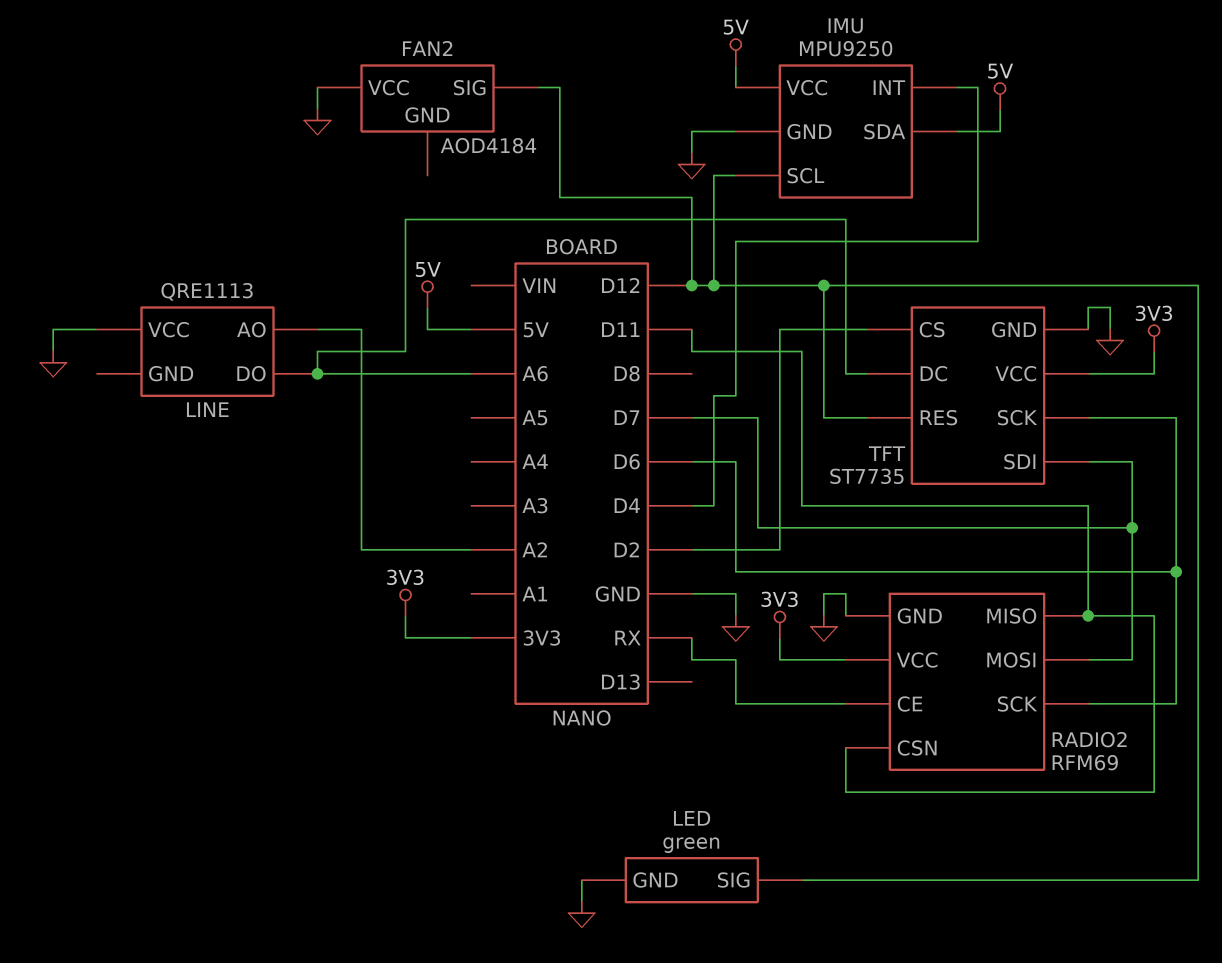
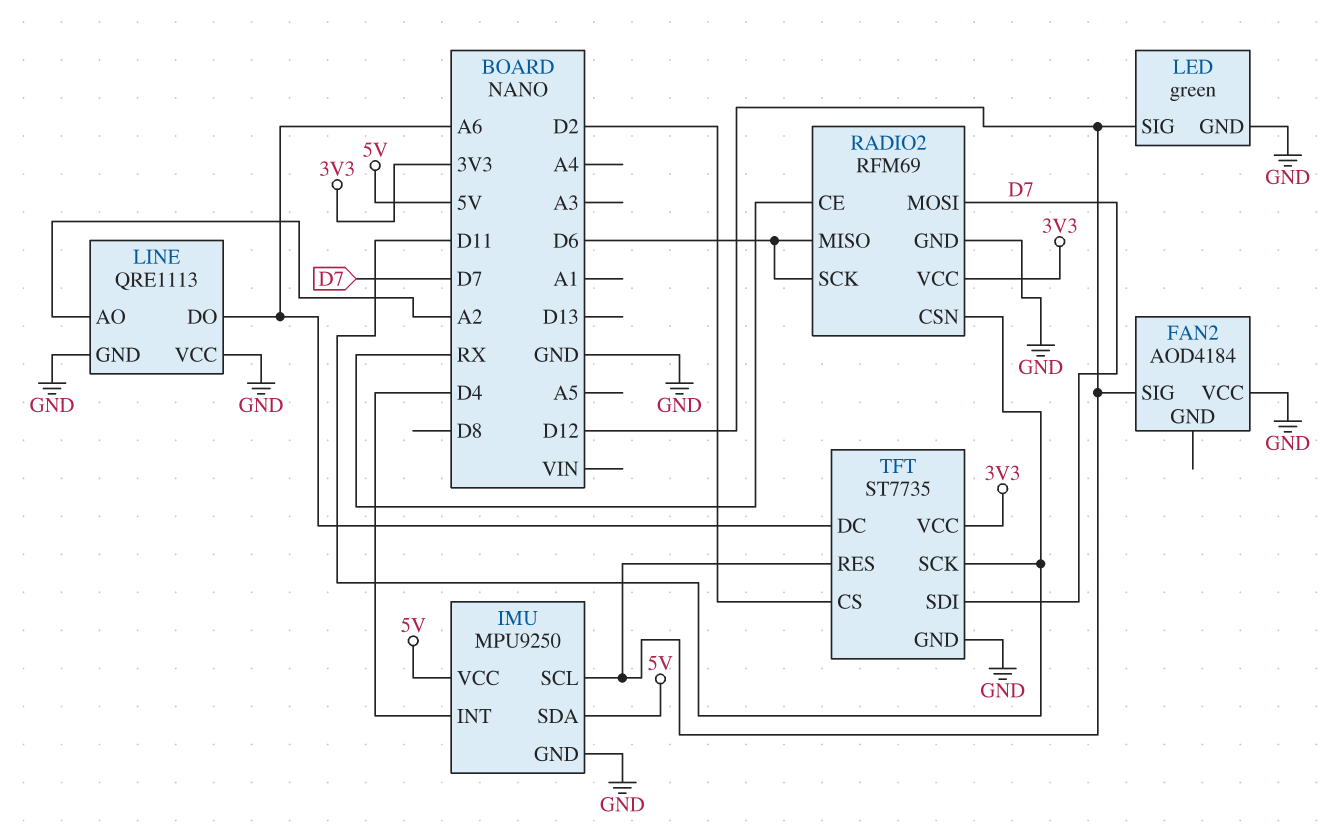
LINE pin GND: none -> GND
RADIO2 pin MISO: D11 -> D6
TFT pin SCK: D6 -> D11

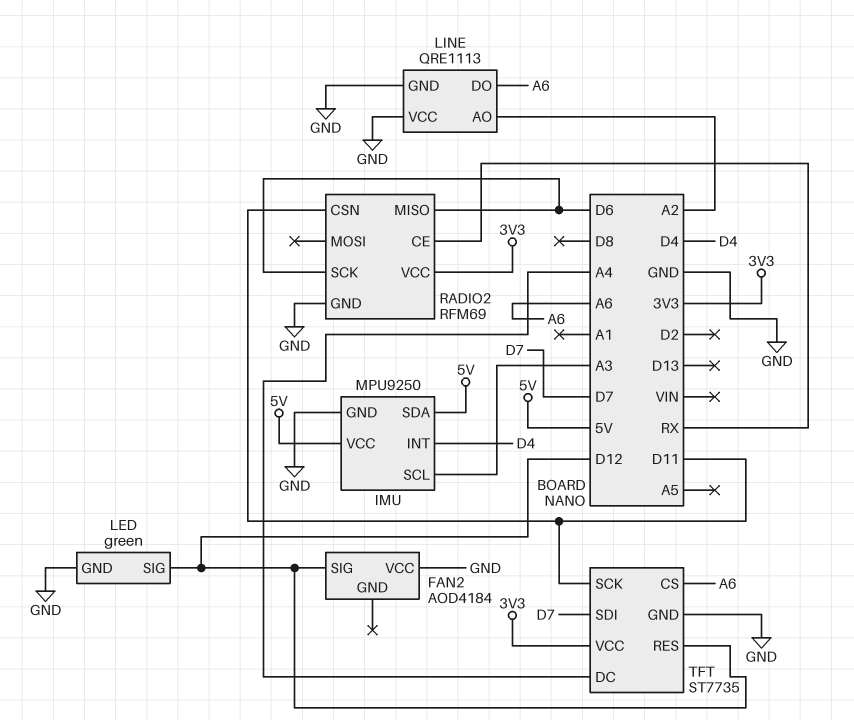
IMU pin SCL: D12 -> A3
RADIO2 pin MOSI: D7 -> none
TFT pin CS: D2 -> A6
TFT pin DC: A6 -> A4

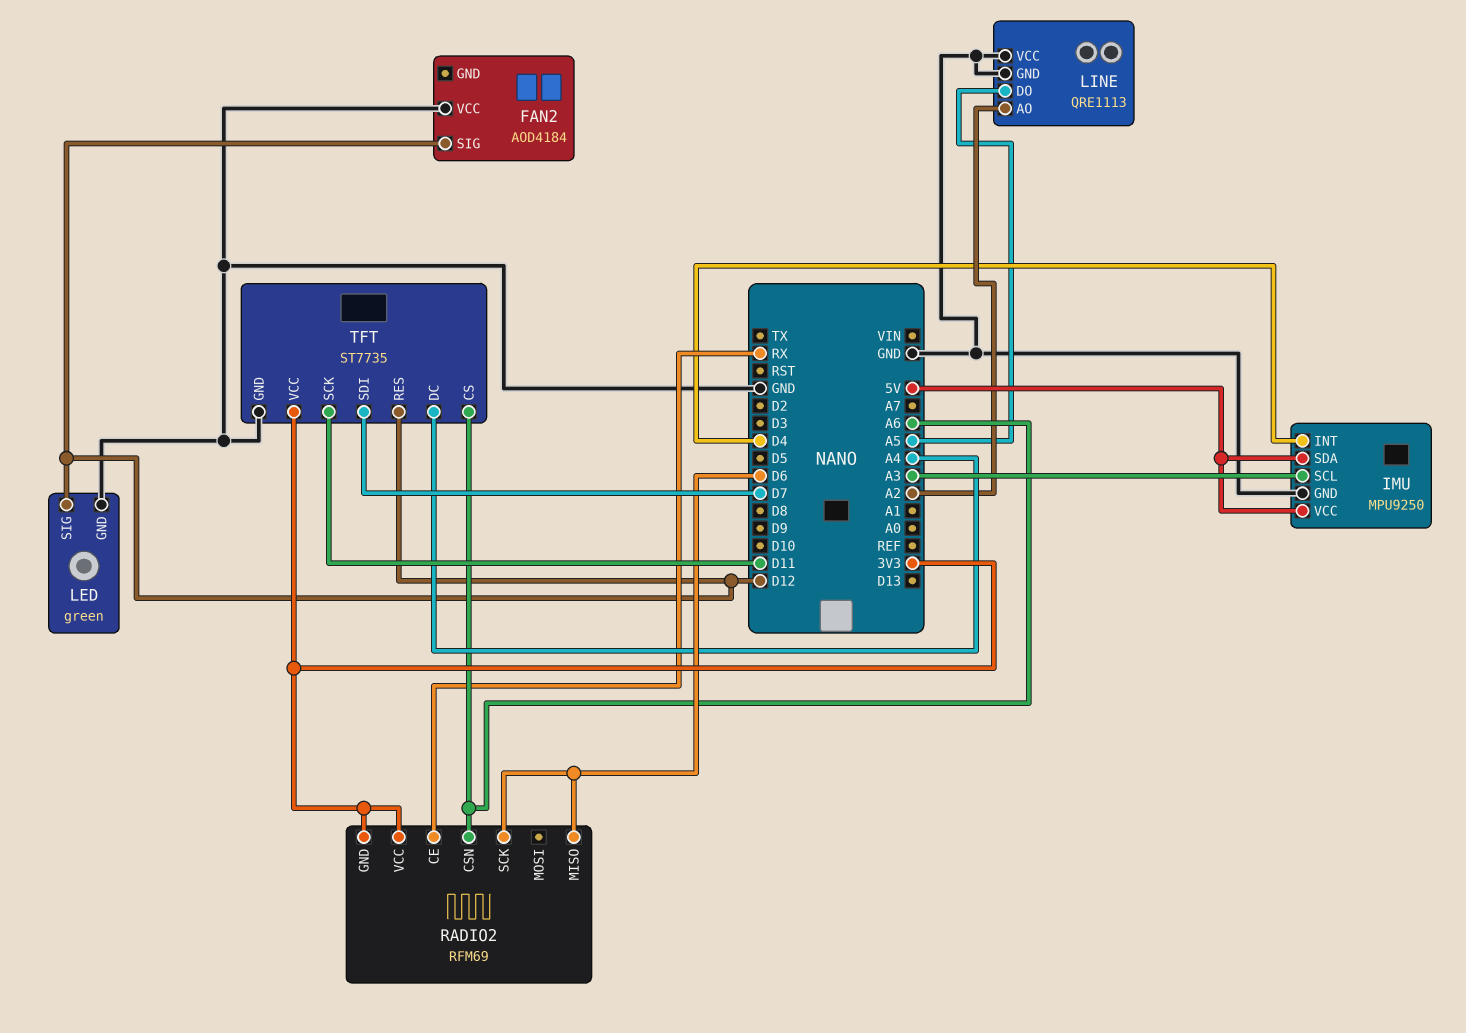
LINE pin DO: A6 -> A5
RADIO2 pin CSN: D11 -> A6
RADIO2 pin GND: GND -> 3V3

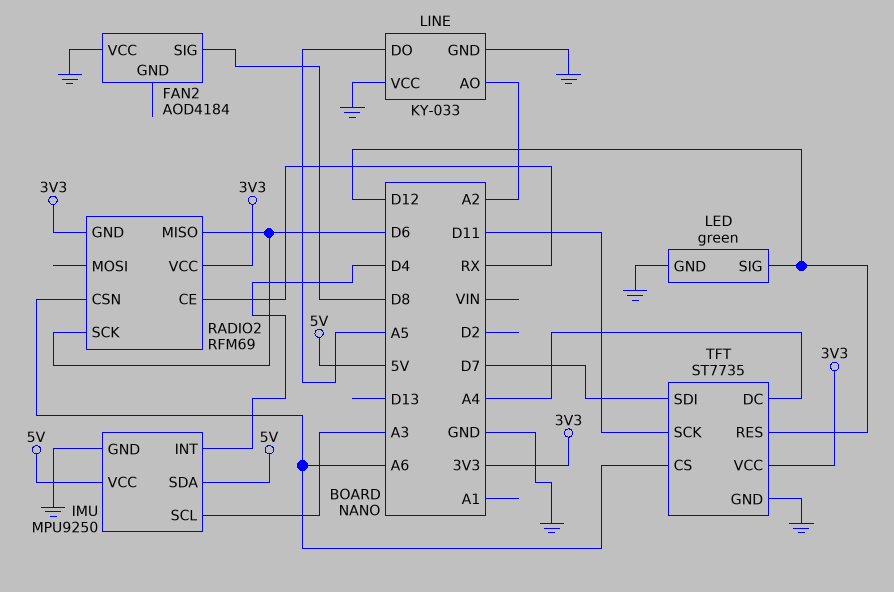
FAN2 pin SIG: D12 -> D8
LINE: QRE1113 -> KY-033

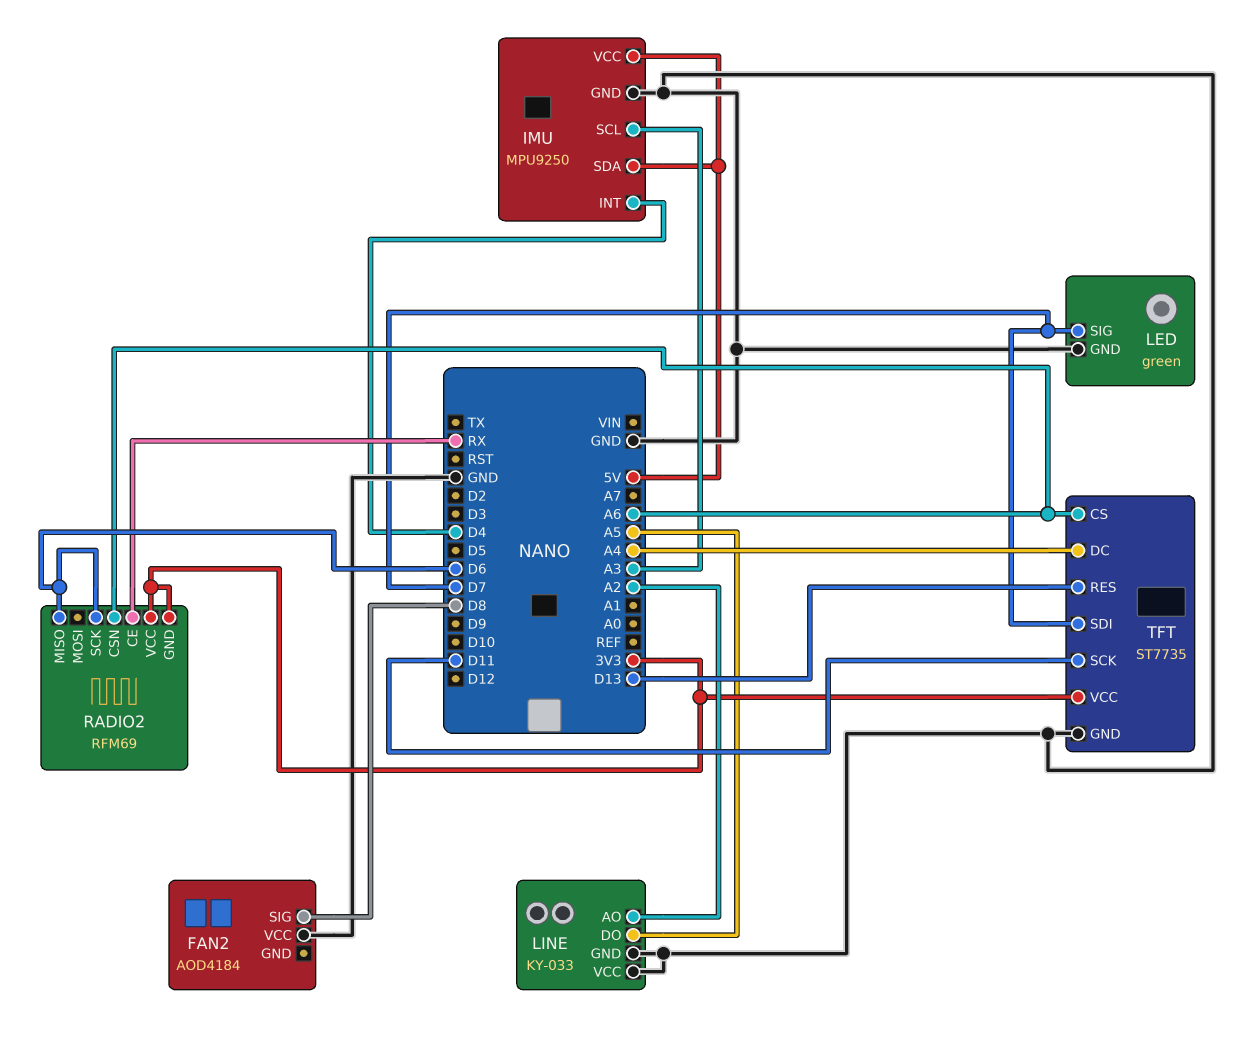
LED pin SIG: D12 -> D7
TFT pin RES: D12 -> D13

